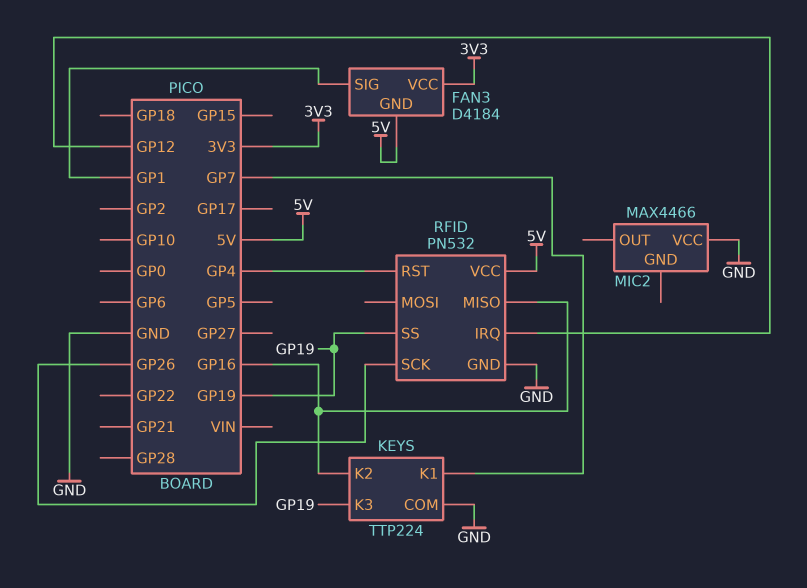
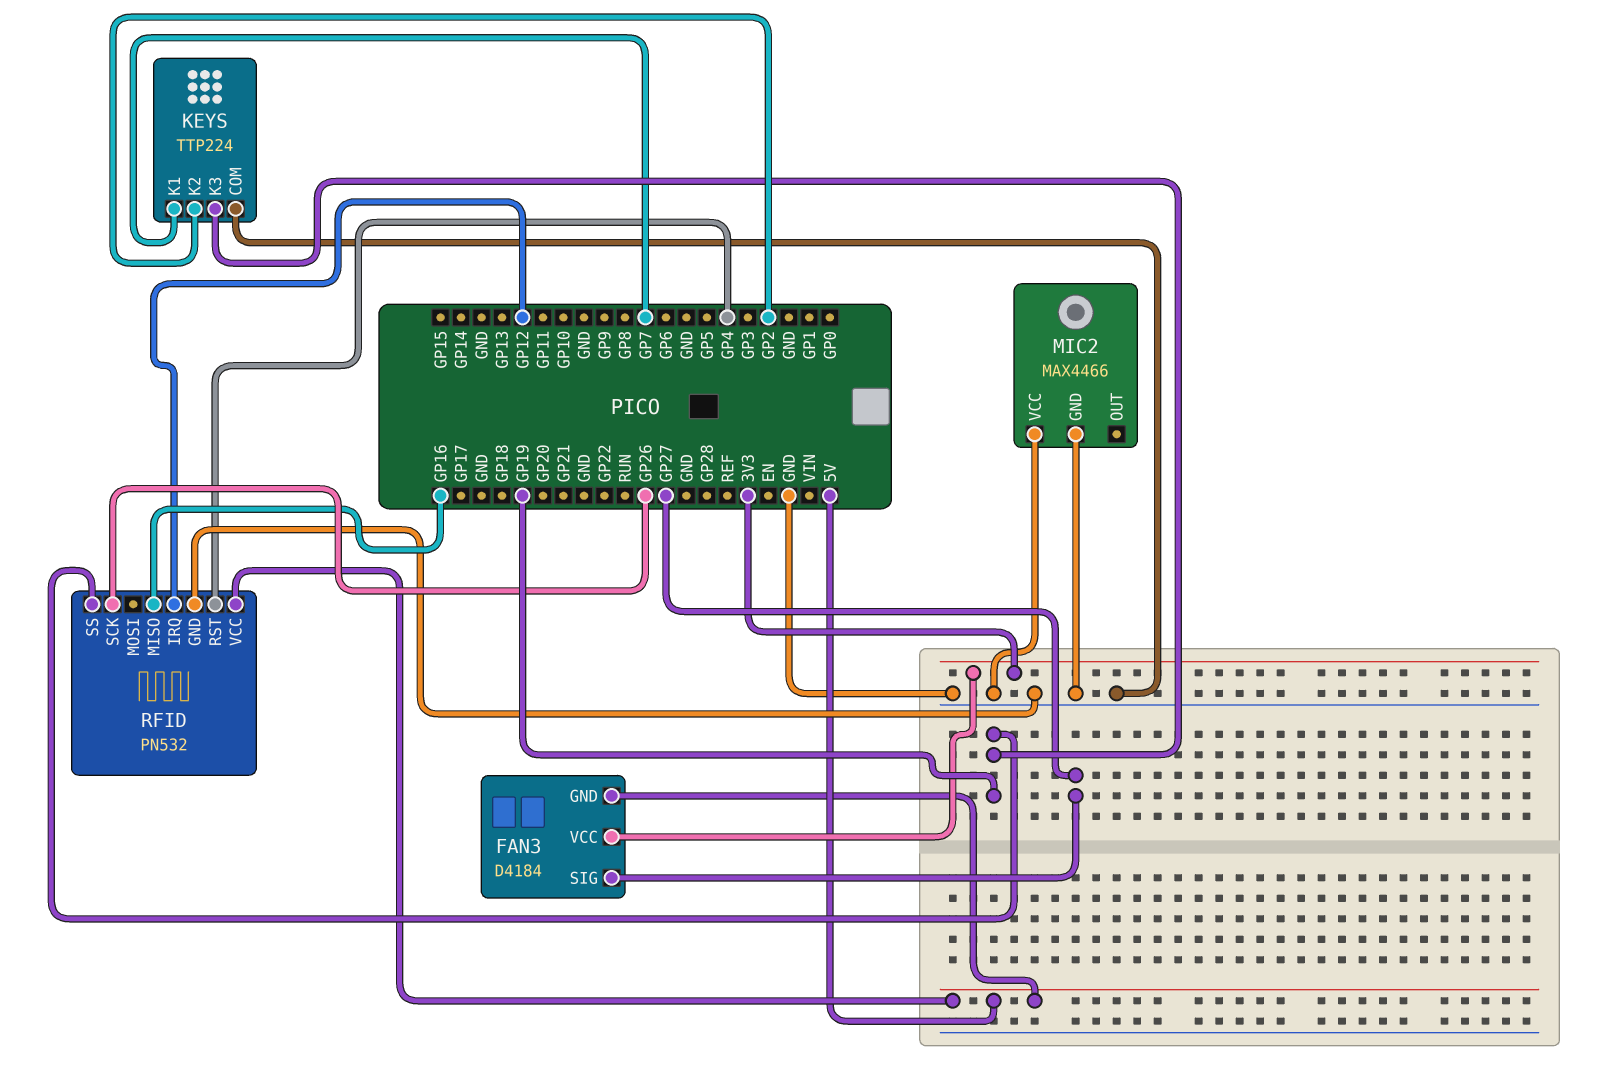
FAN3 pin SIG: GP1 -> GP27
KEYS pin K2: GP16 -> GP2
MIC2 pin GND: none -> GND

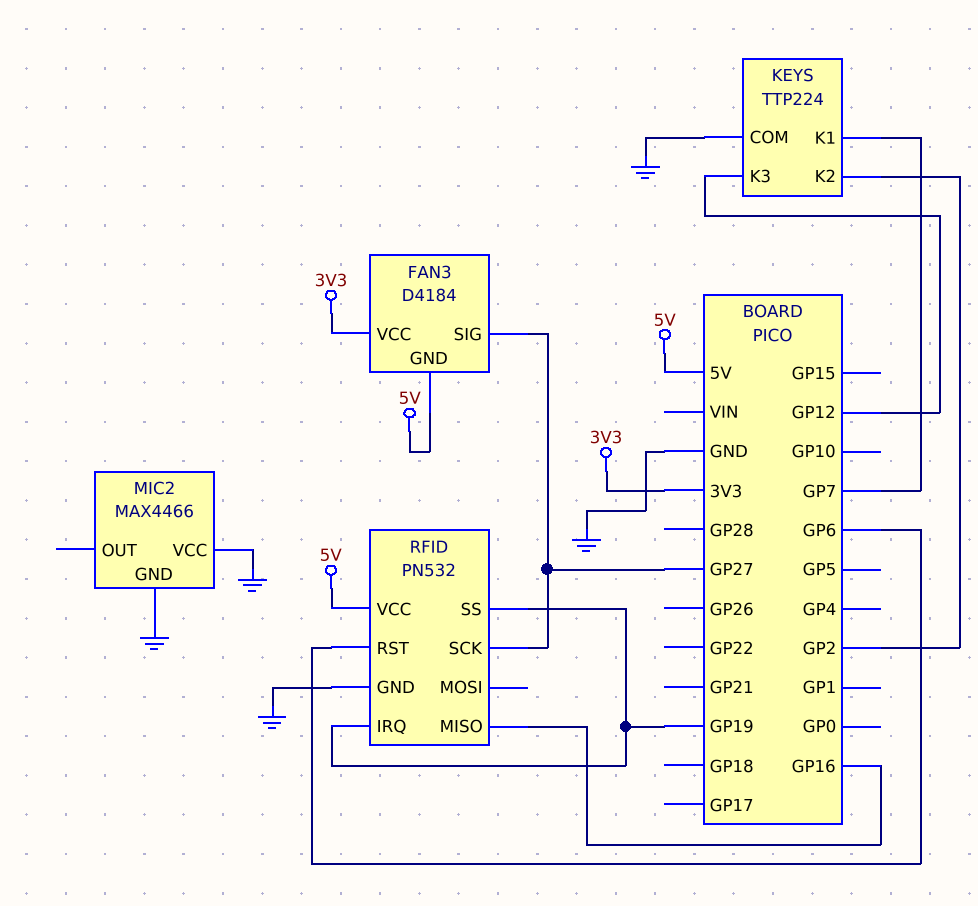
KEYS pin K3: GP19 -> GP12
RFID pin IRQ: GP12 -> GP19
RFID pin RST: GP4 -> GP6
RFID pin SCK: GP26 -> GP27

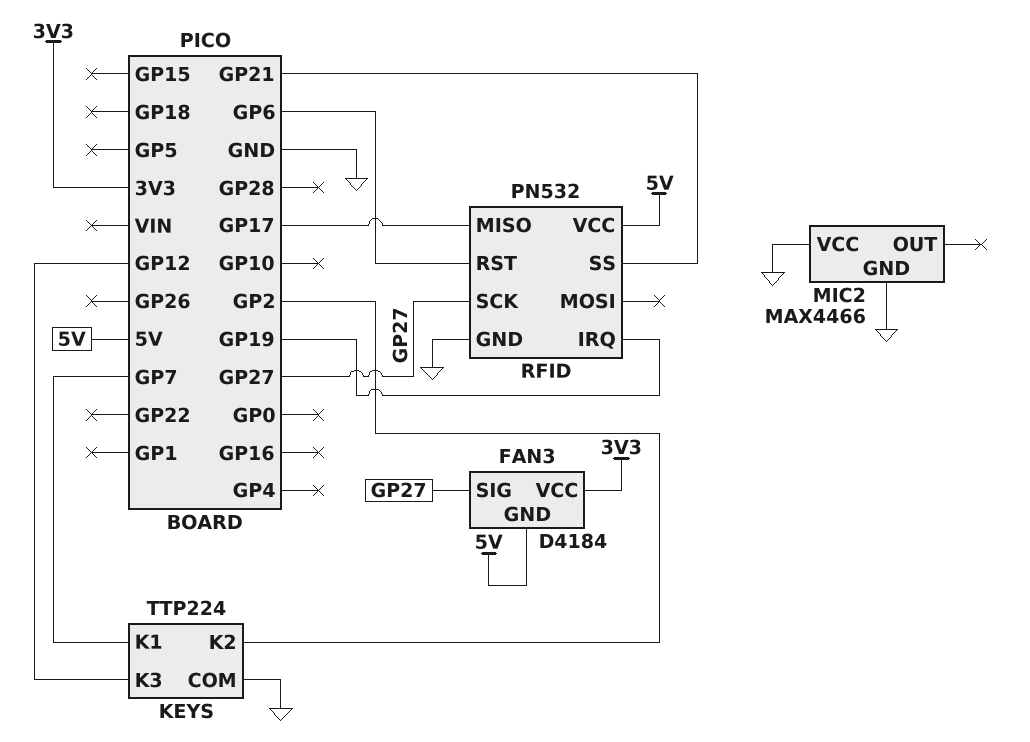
RFID pin MISO: GP16 -> GP17
RFID pin SS: GP19 -> GP21

